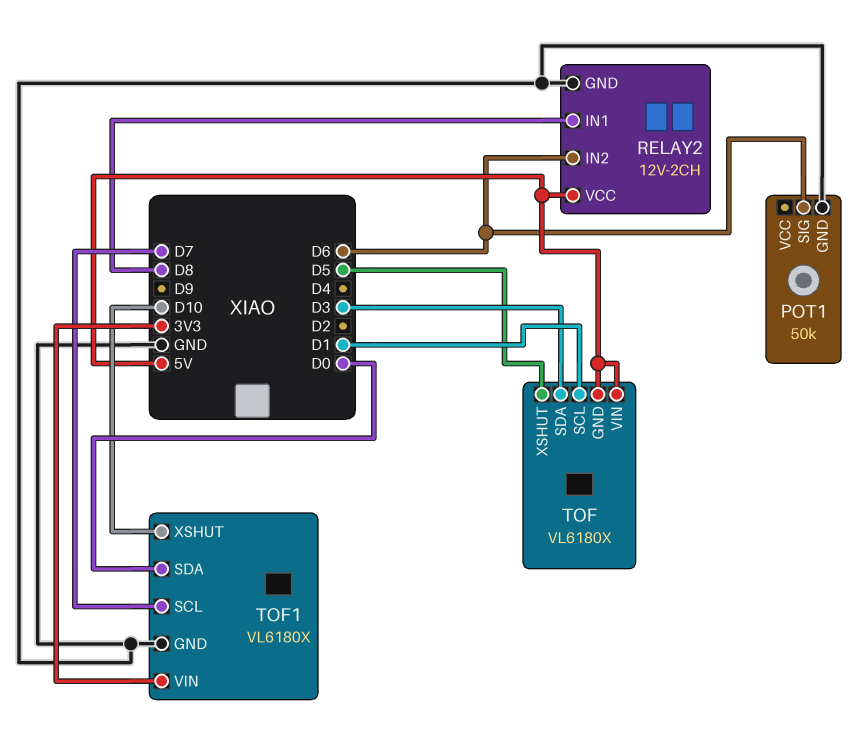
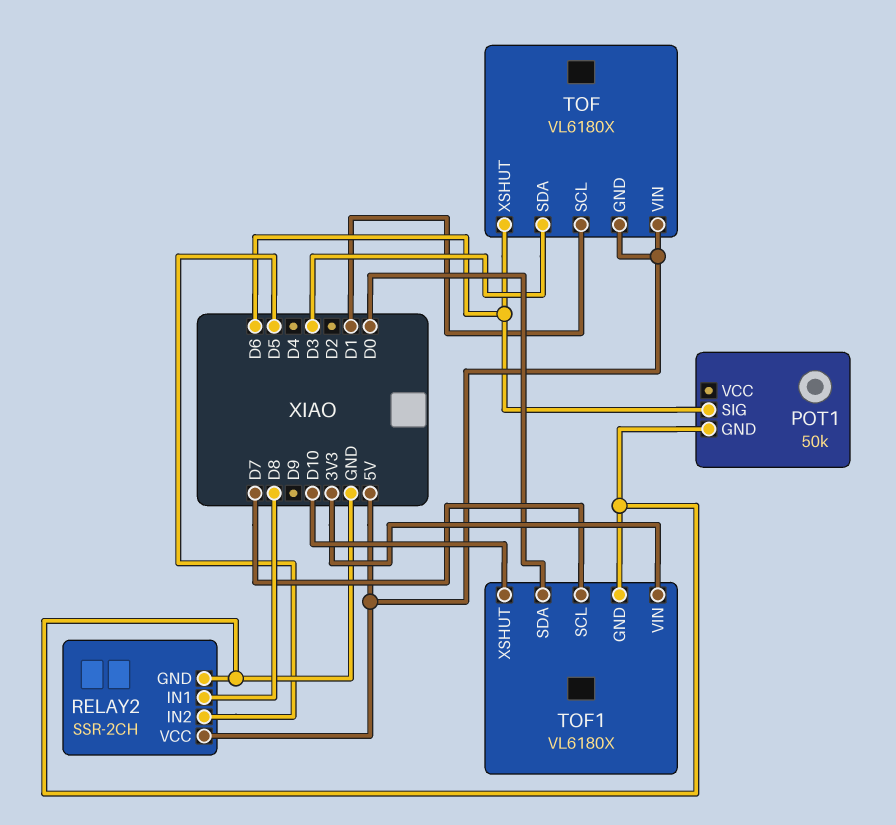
RELAY2: 12V-2CH -> SSR-2CH
RELAY2 pin IN2: D6 -> D5
TOF pin XSHUT: D5 -> D6

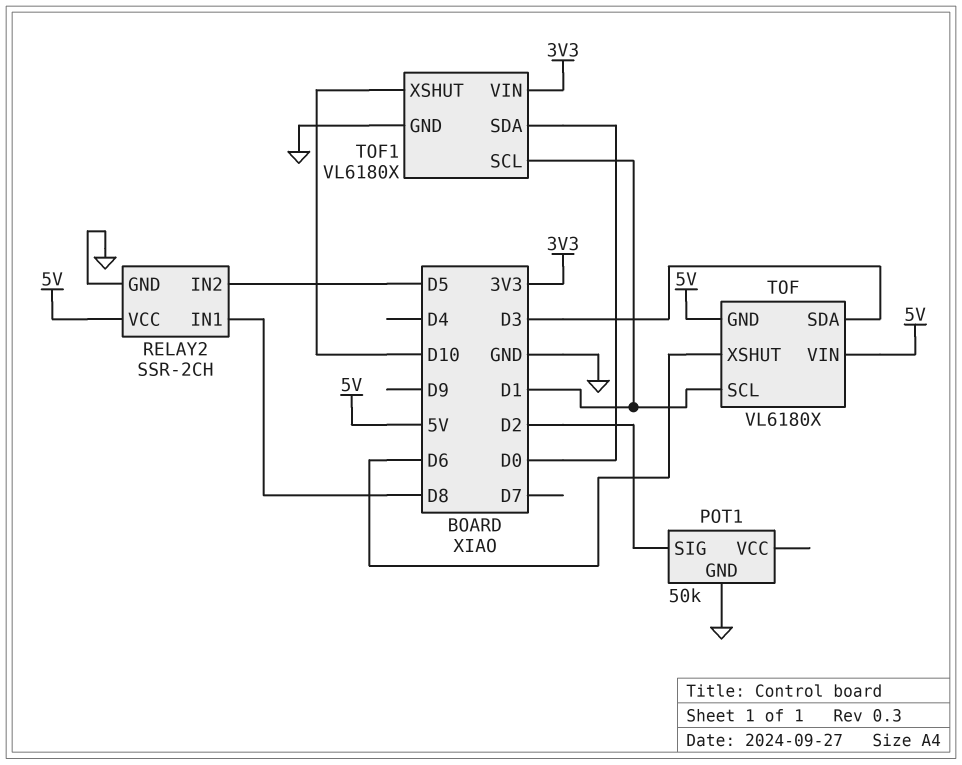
POT1 pin SIG: D6 -> D2
TOF1 pin SCL: D7 -> D1

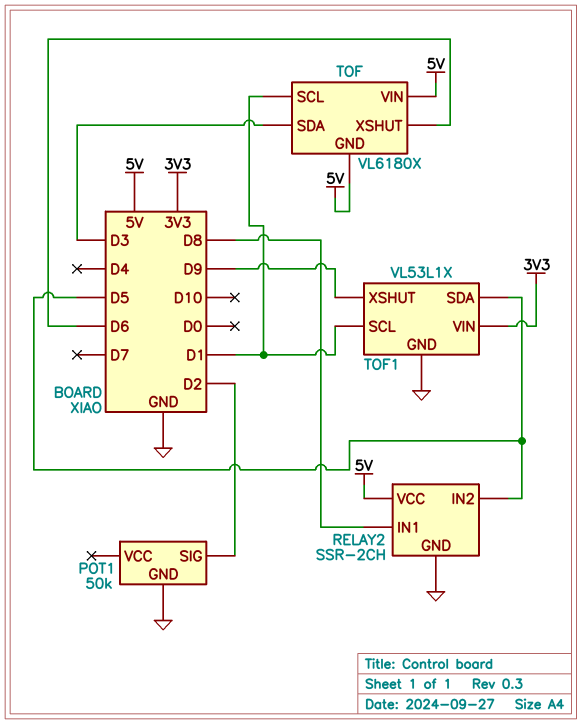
TOF1: VL6180X -> VL53L1X
TOF1 pin SDA: D0 -> D5
TOF1 pin XSHUT: D10 -> D9

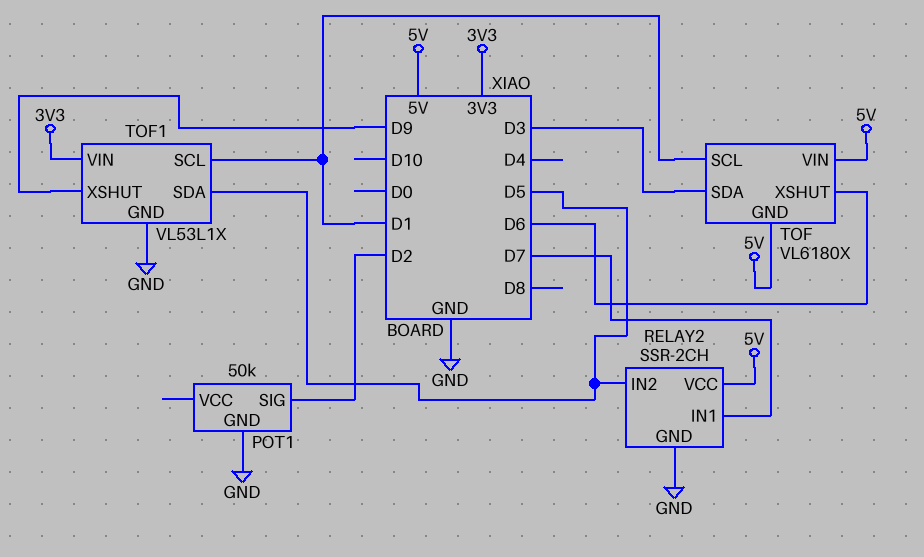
RELAY2 pin IN1: D8 -> D7

